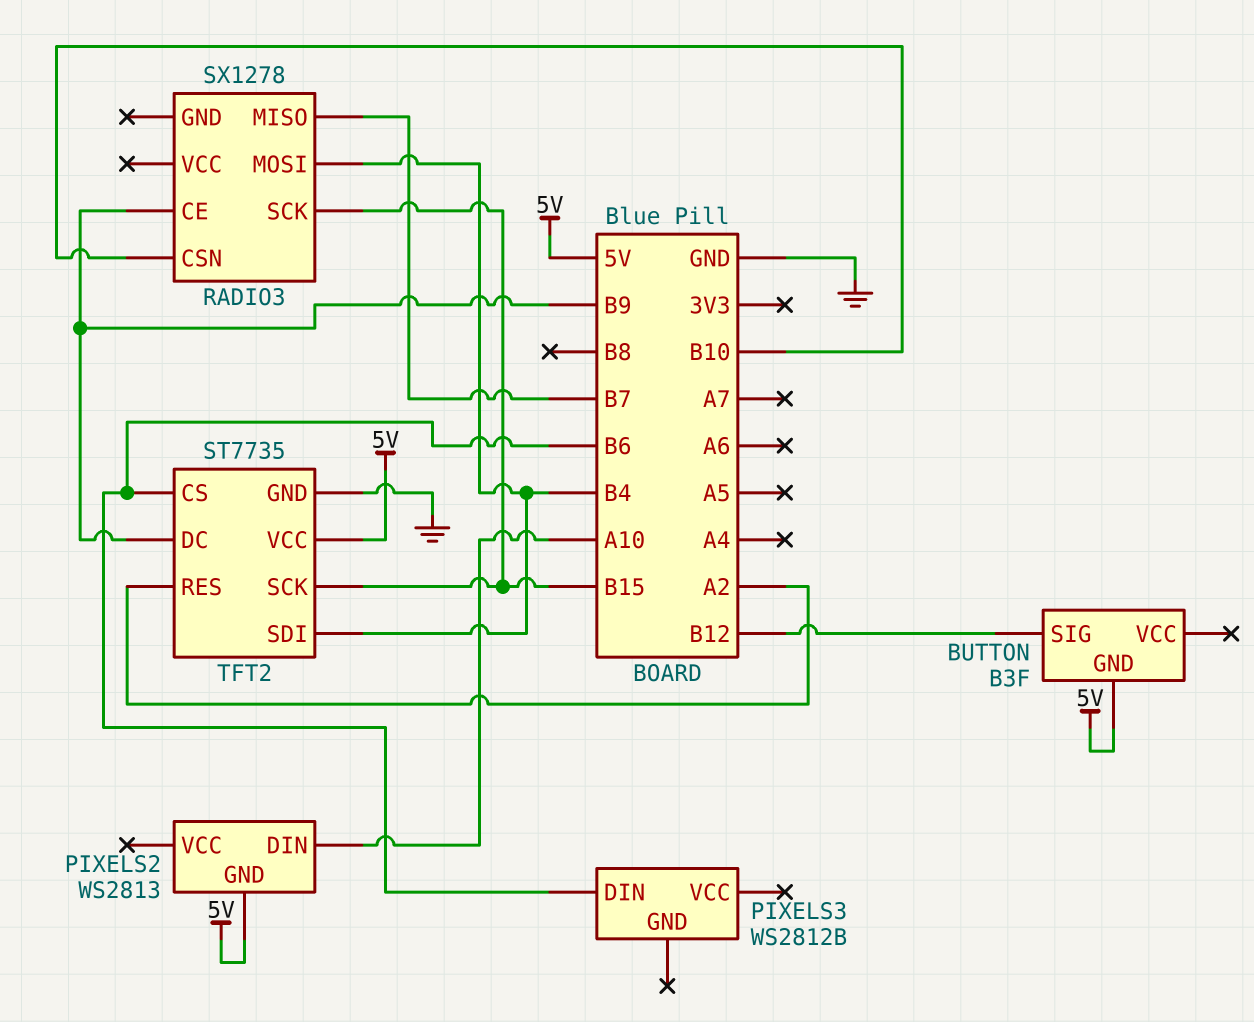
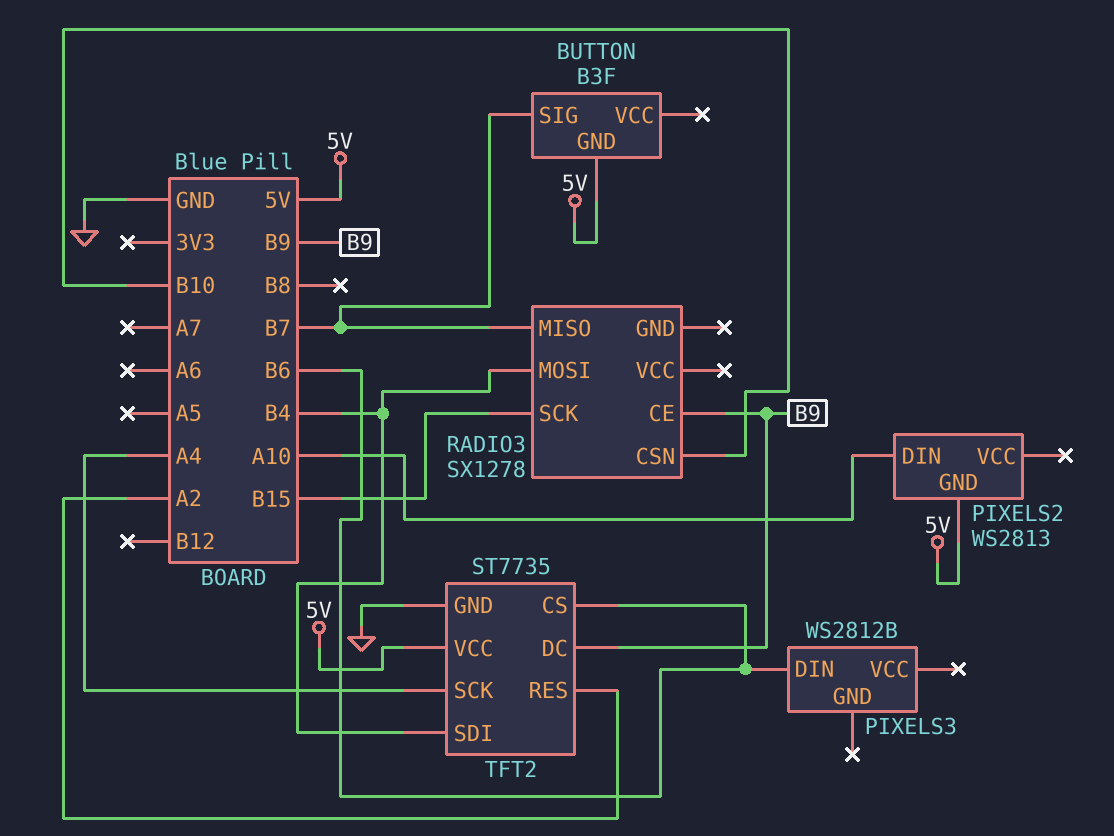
BUTTON pin SIG: B12 -> B7
TFT2 pin SCK: B15 -> A4

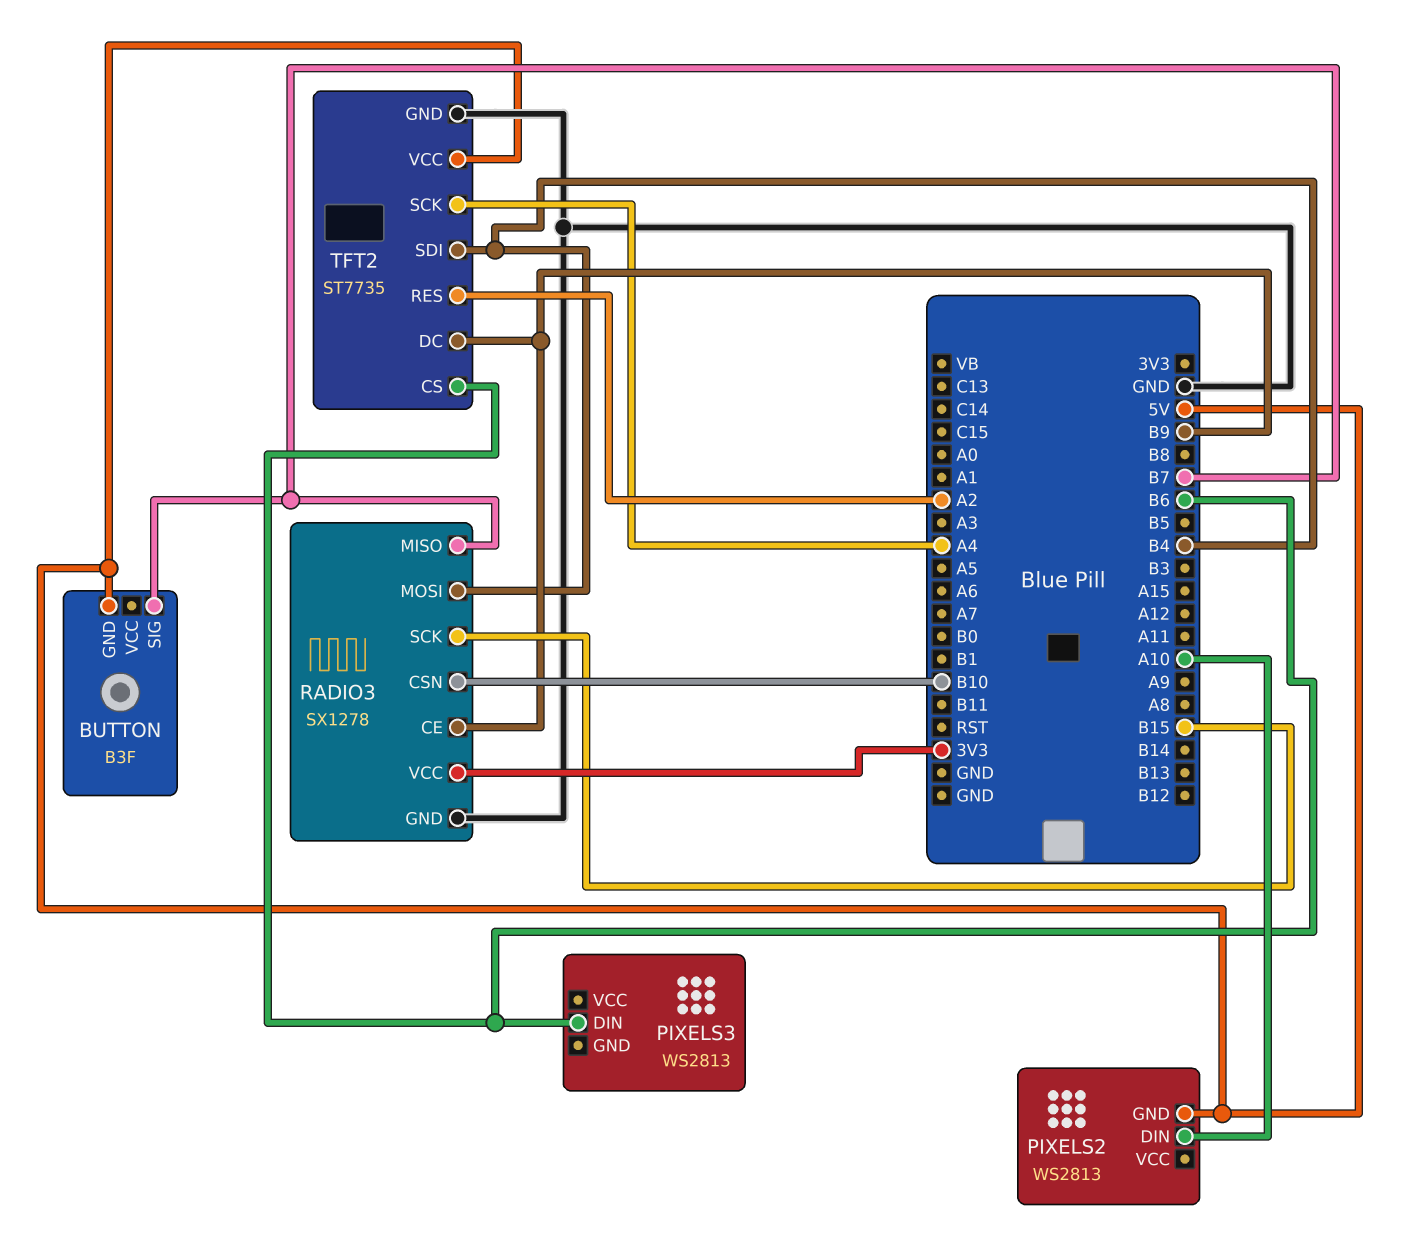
PIXELS3: WS2812B -> WS2813
RADIO3 pin GND: none -> GND
RADIO3 pin VCC: none -> 3V3

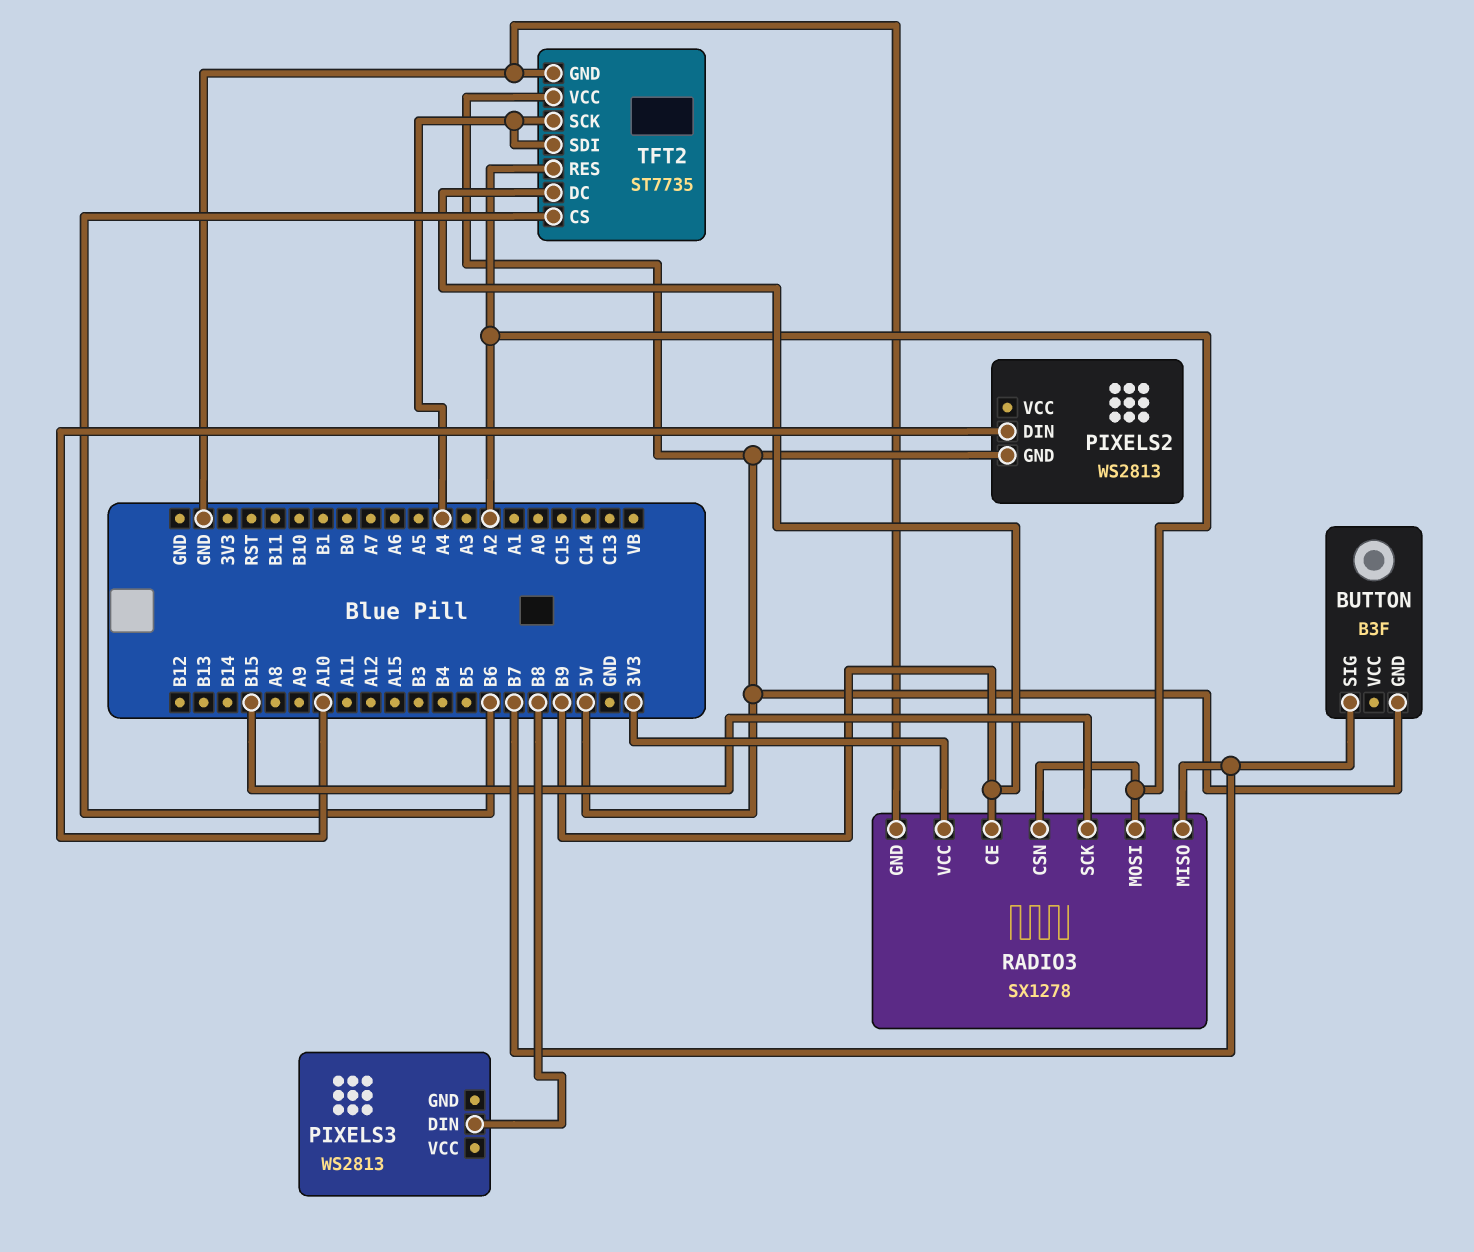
PIXELS3 pin DIN: B6 -> B8
RADIO3 pin CSN: B10 -> A2
RADIO3 pin MOSI: B4 -> A2
TFT2 pin SDI: B4 -> A4

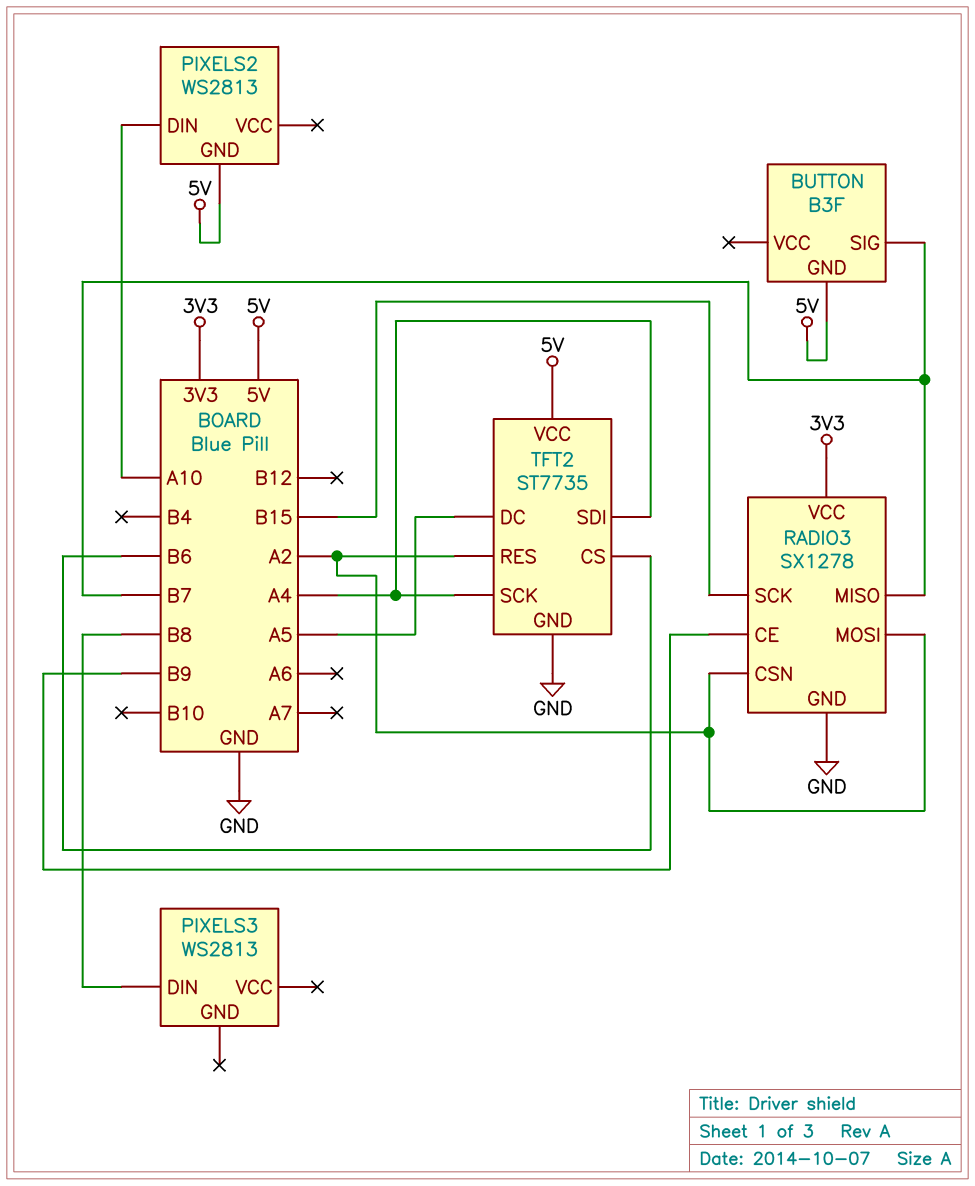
TFT2 pin DC: B9 -> A5

